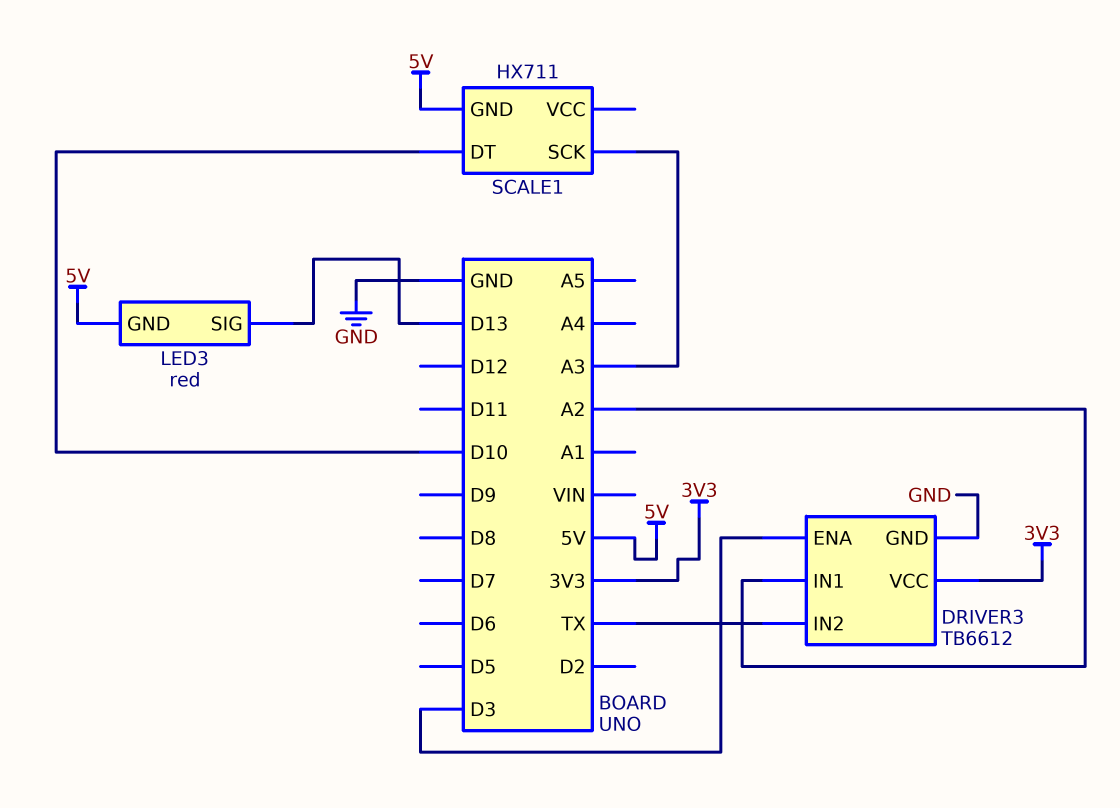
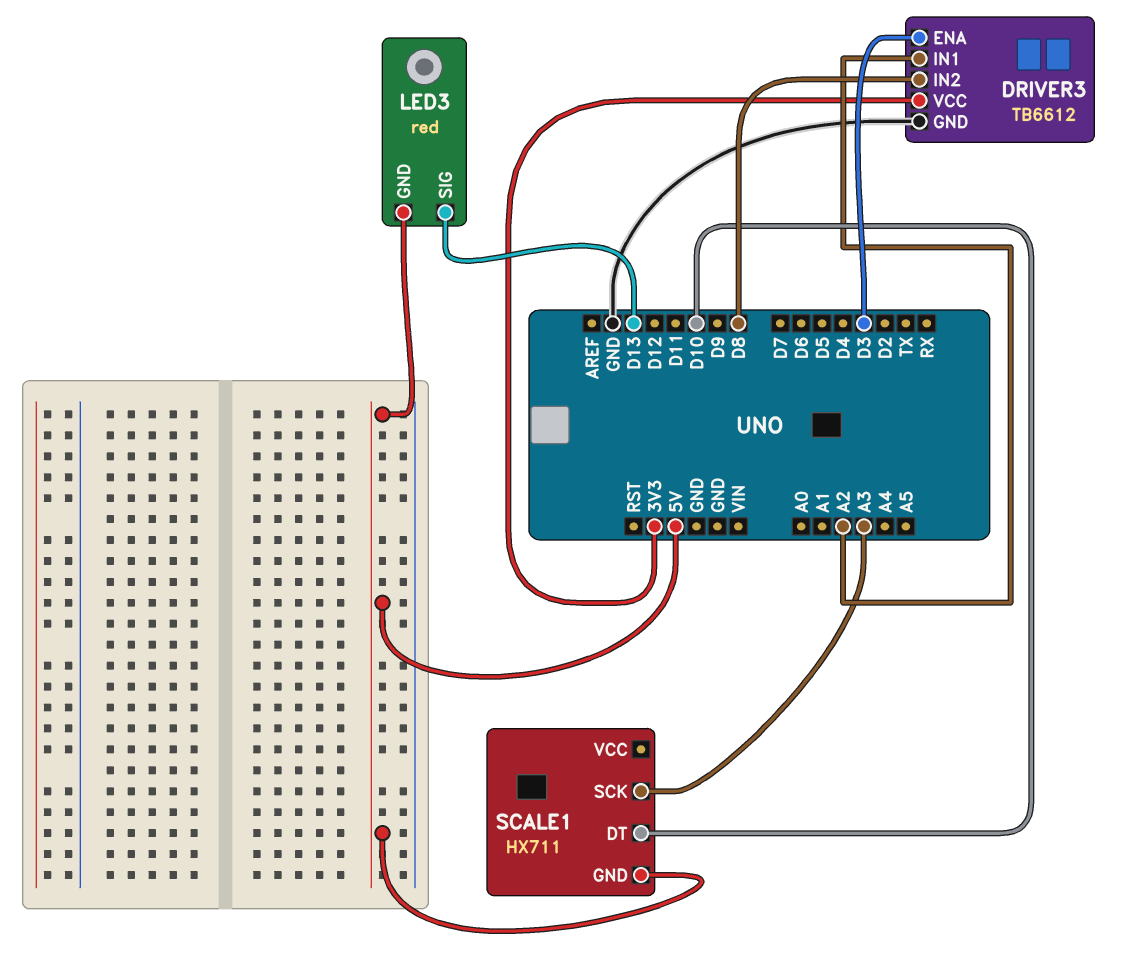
DRIVER3 pin IN2: TX -> D8

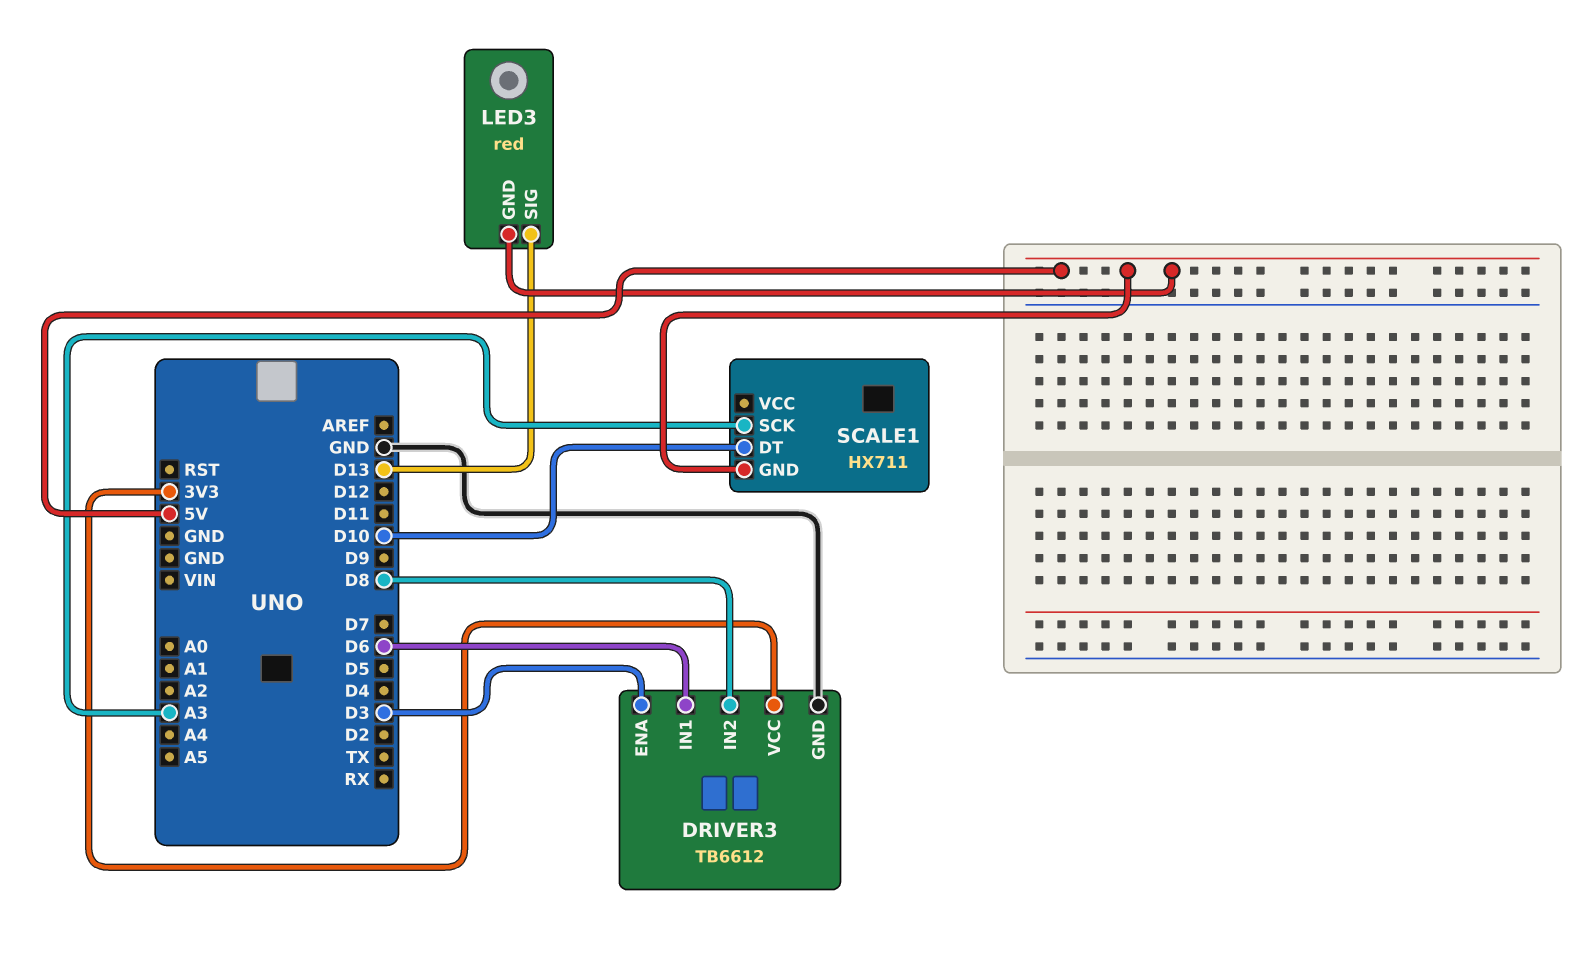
DRIVER3 pin IN1: A2 -> D6

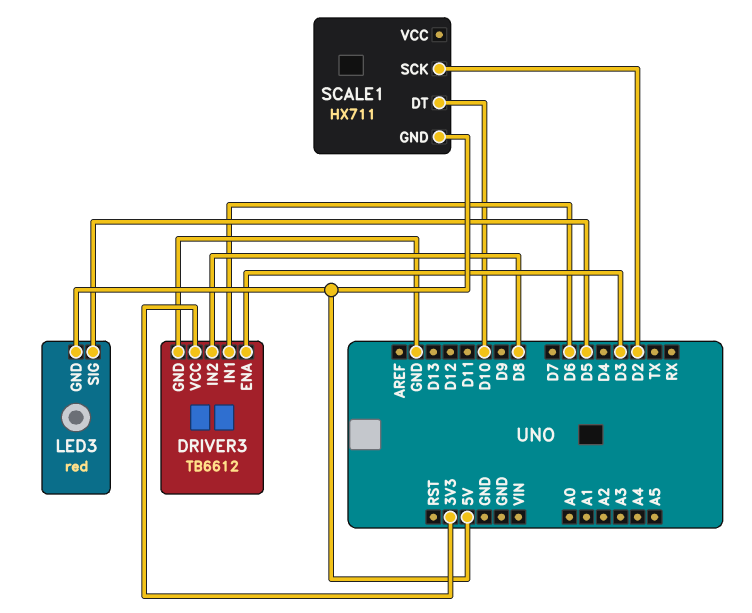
LED3 pin SIG: D13 -> D5
SCALE1 pin SCK: A3 -> D2

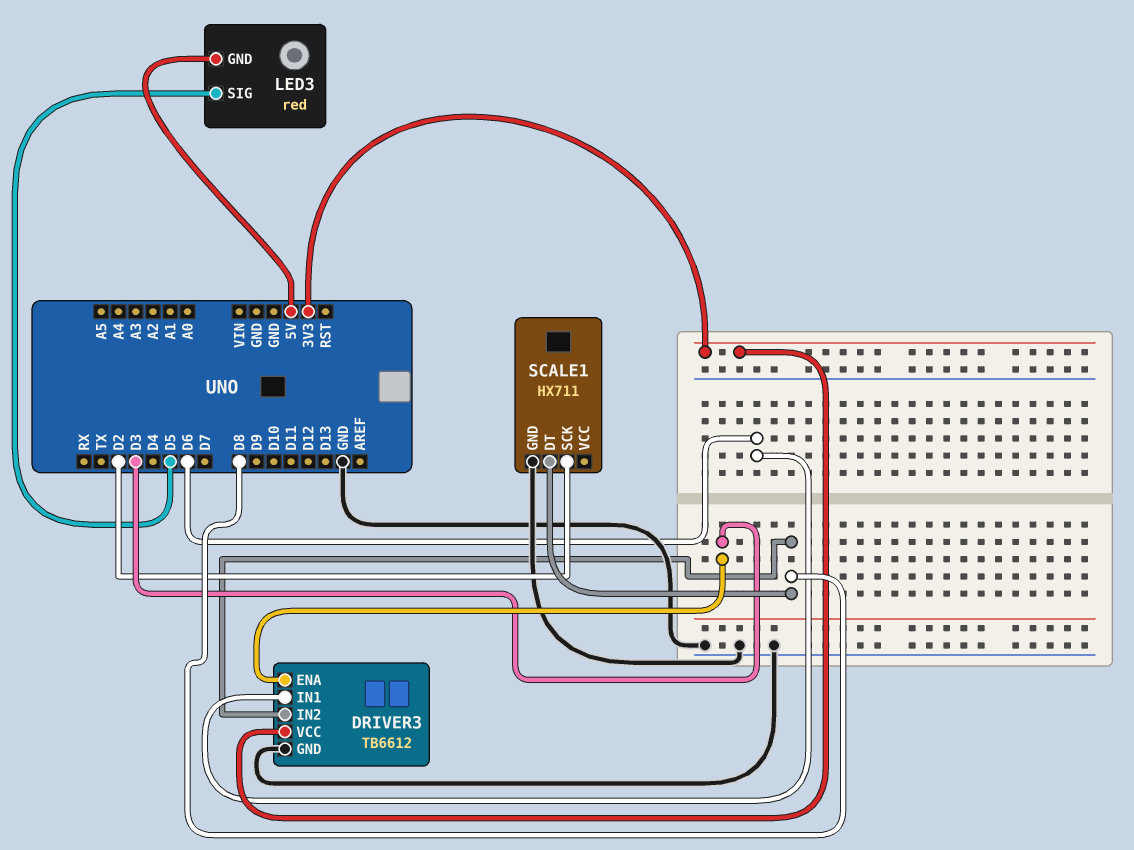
SCALE1 pin DT: D10 -> D8
SCALE1 pin GND: 5V -> GND

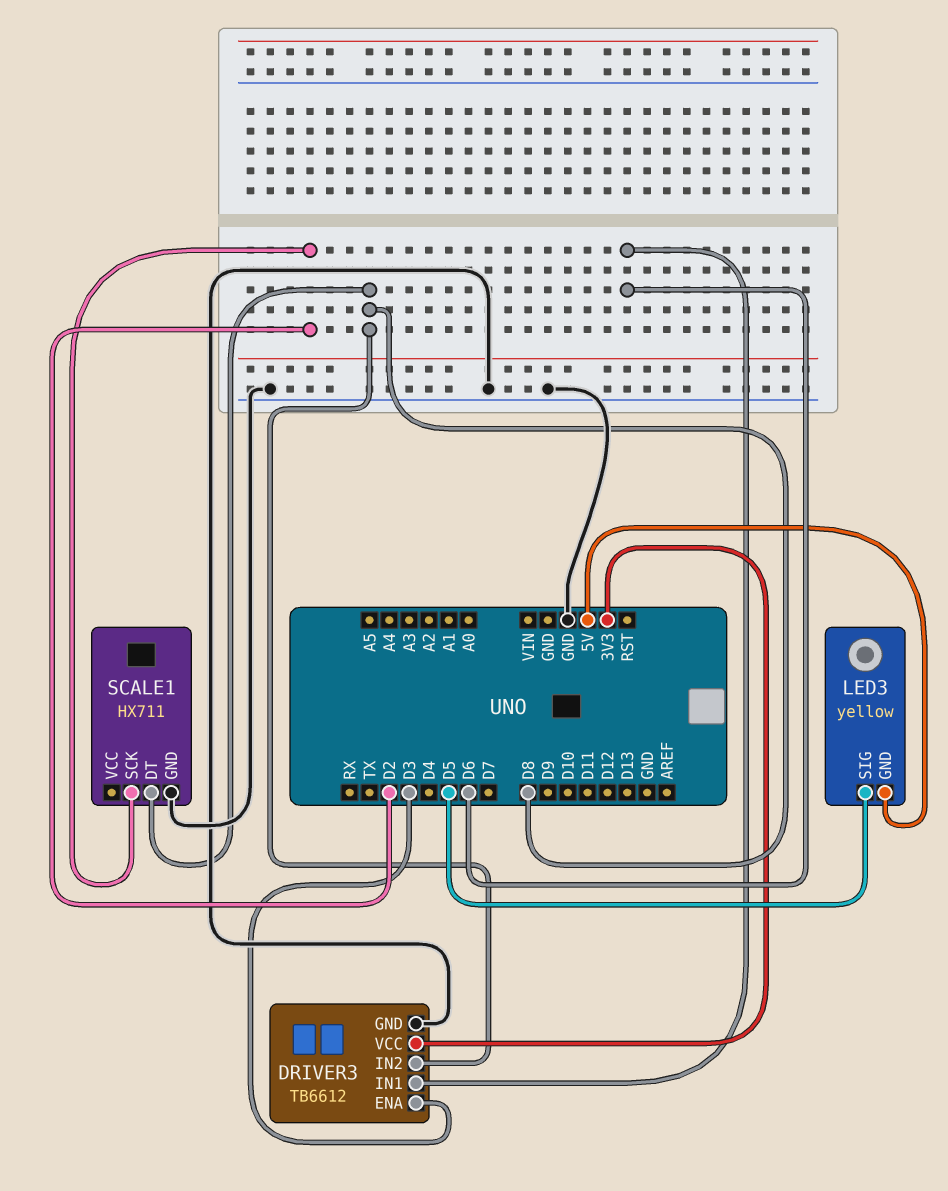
LED3: red -> yellow

